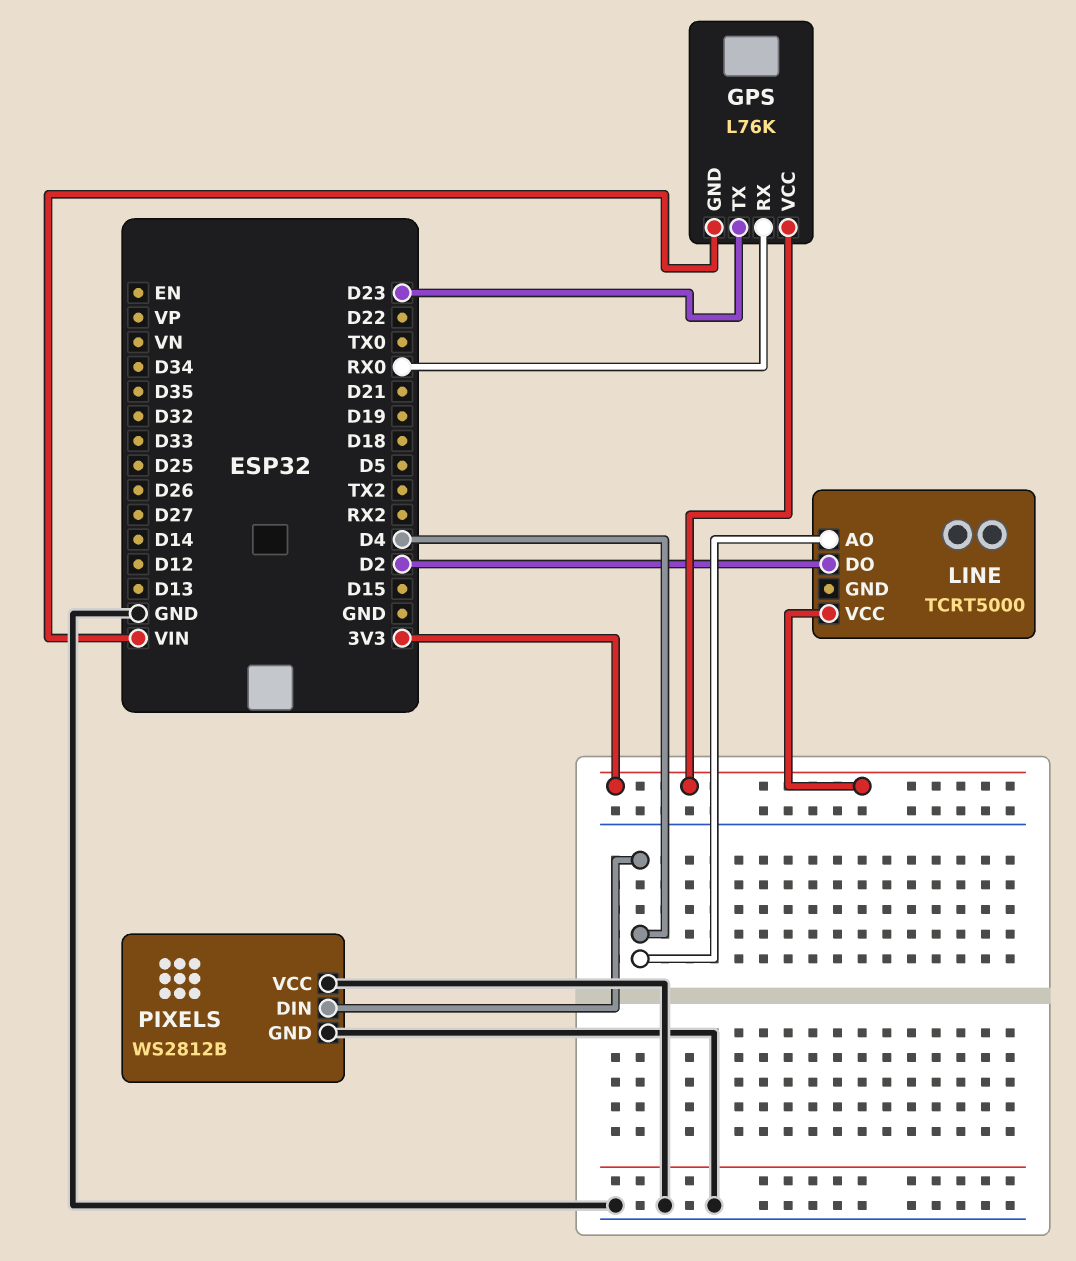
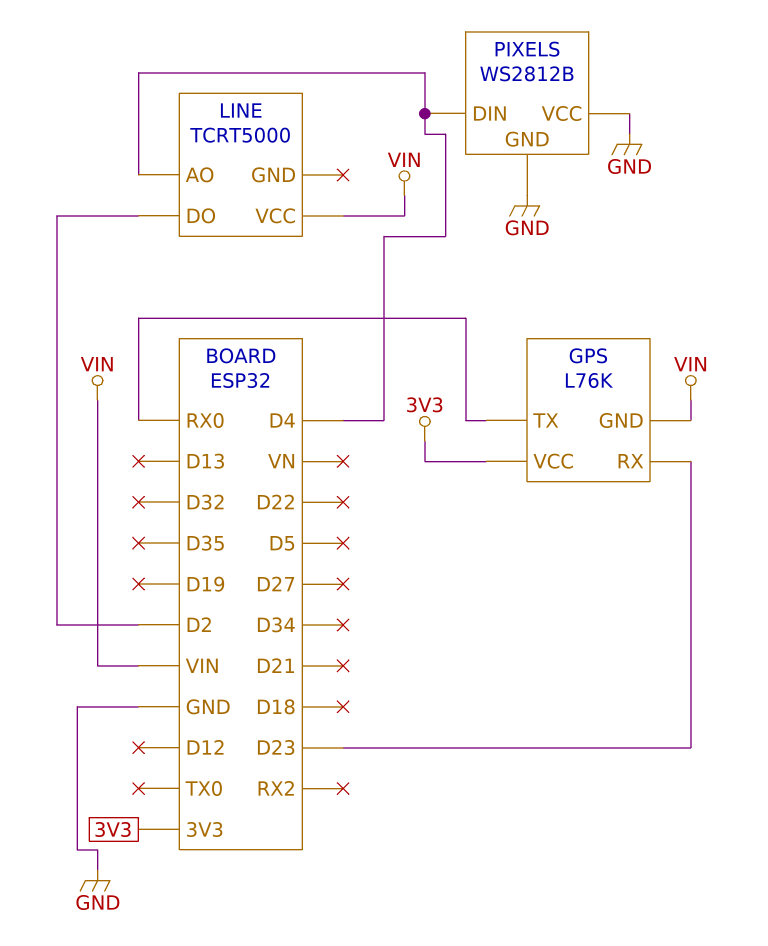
GPS pin RX: RX0 -> D23
GPS pin TX: D23 -> RX0
LINE pin VCC: 3V3 -> VIN

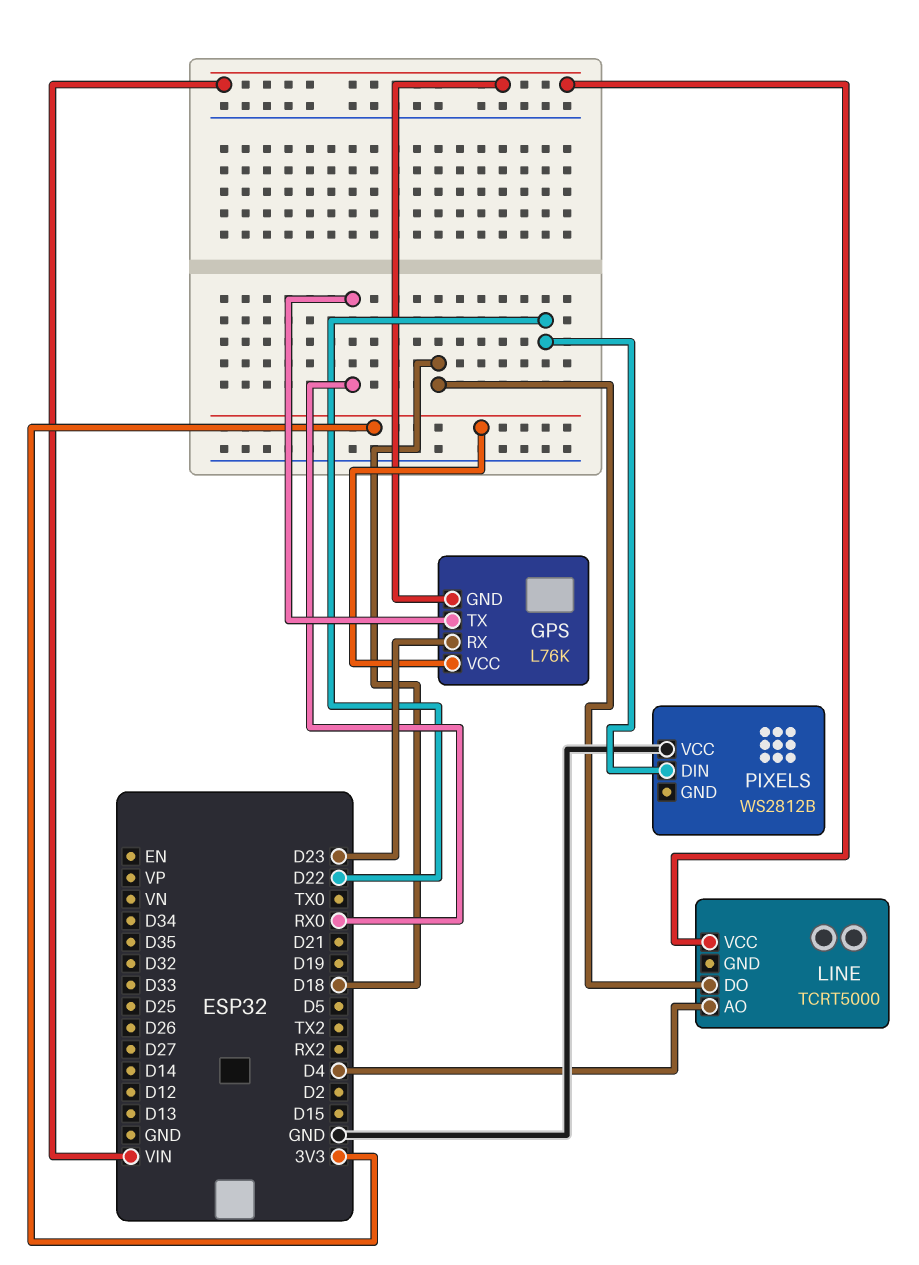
LINE pin DO: D2 -> D18
PIXELS pin DIN: D4 -> D22
PIXELS pin GND: GND -> none

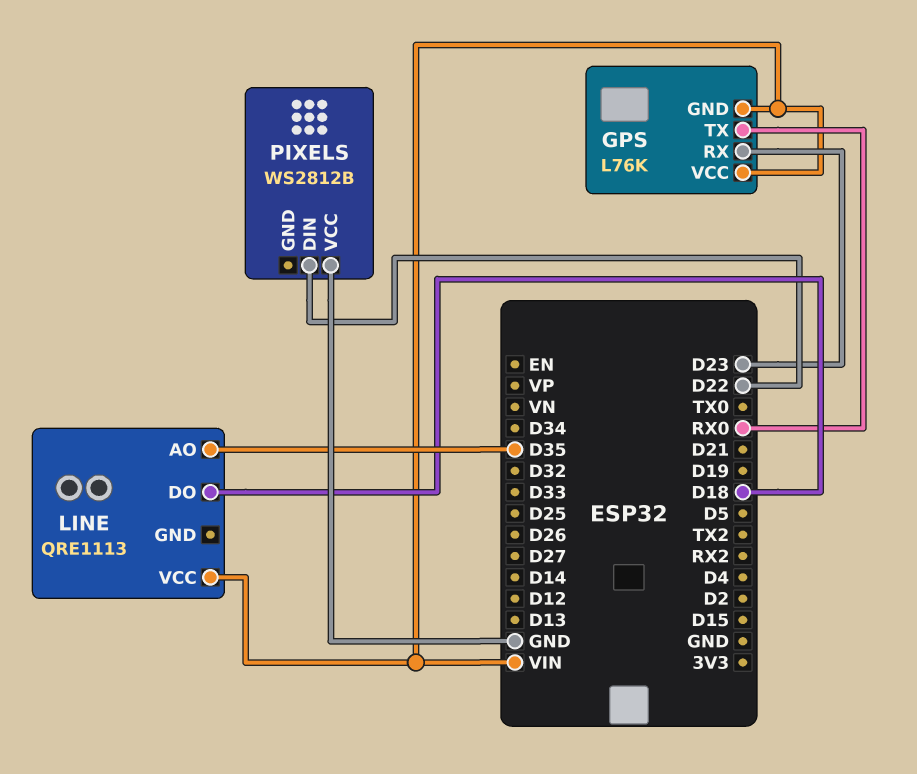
GPS pin VCC: 3V3 -> VIN
LINE: TCRT5000 -> QRE1113
LINE pin AO: D4 -> D35

